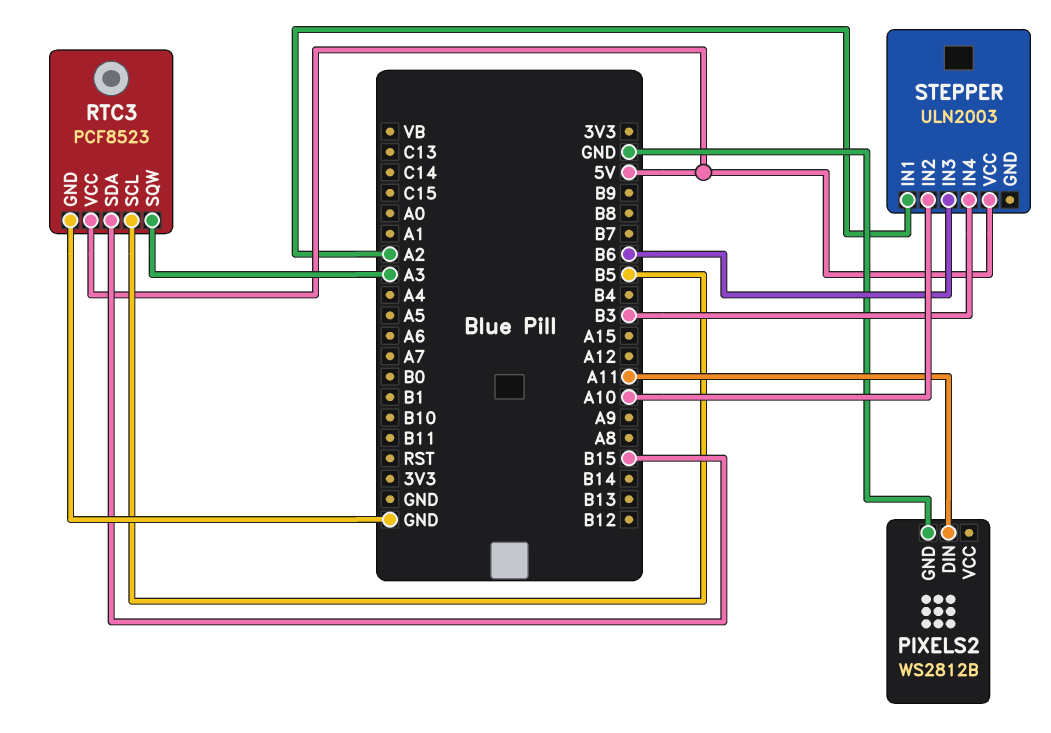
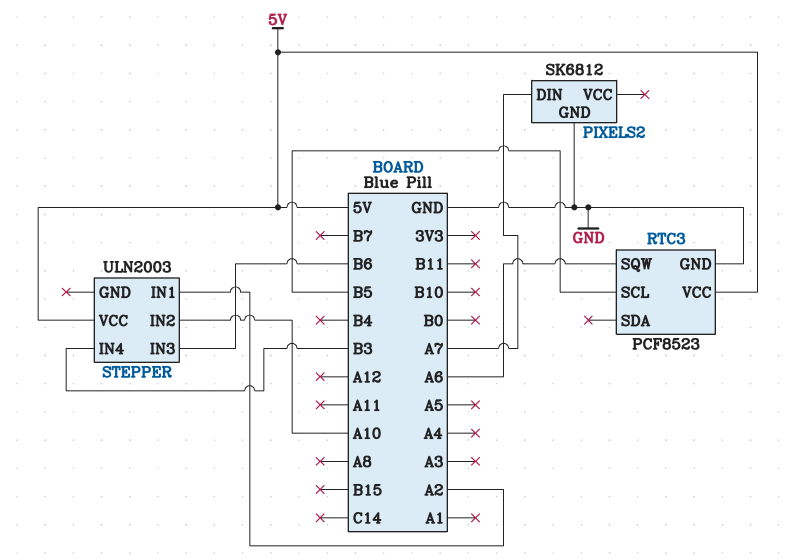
PIXELS2: WS2812B -> SK6812
PIXELS2 pin DIN: A11 -> A7
RTC3 pin SDA: B15 -> none
RTC3 pin SQW: A3 -> A6

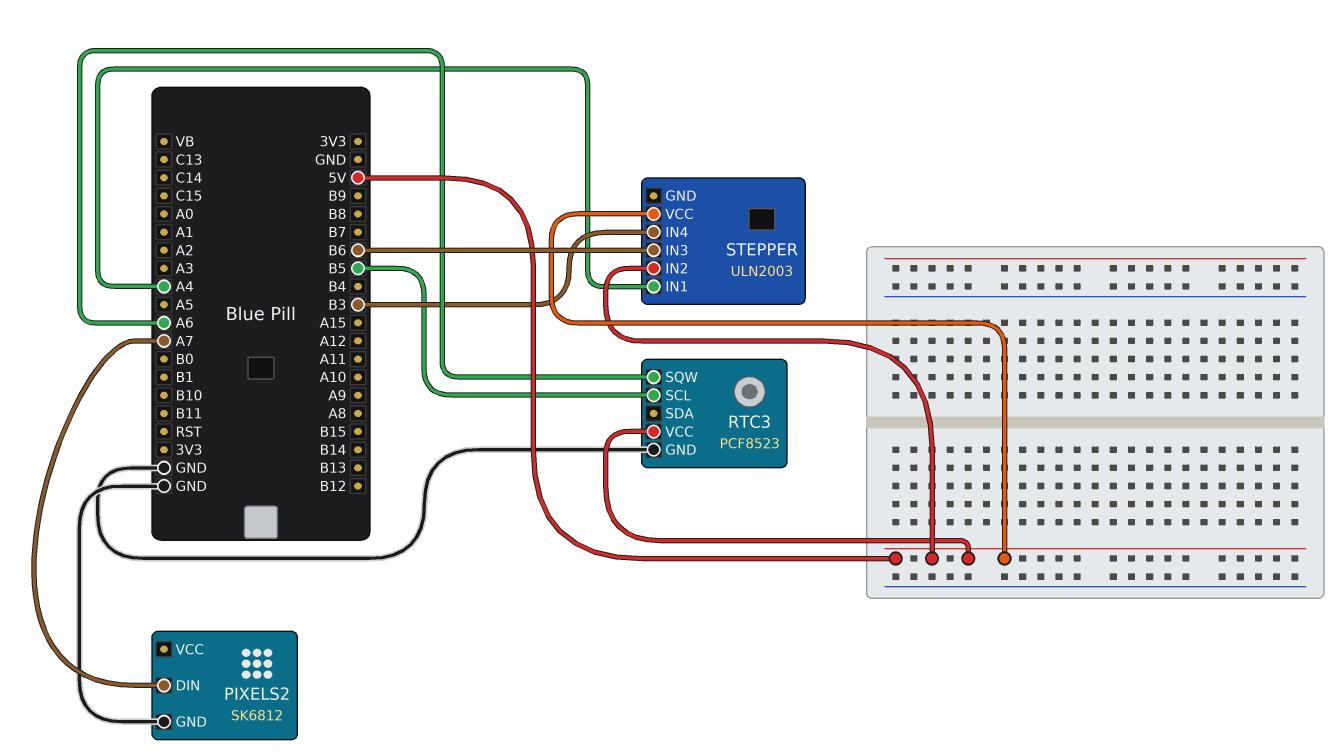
STEPPER pin IN1: A2 -> A4
STEPPER pin IN2: A10 -> 5V

